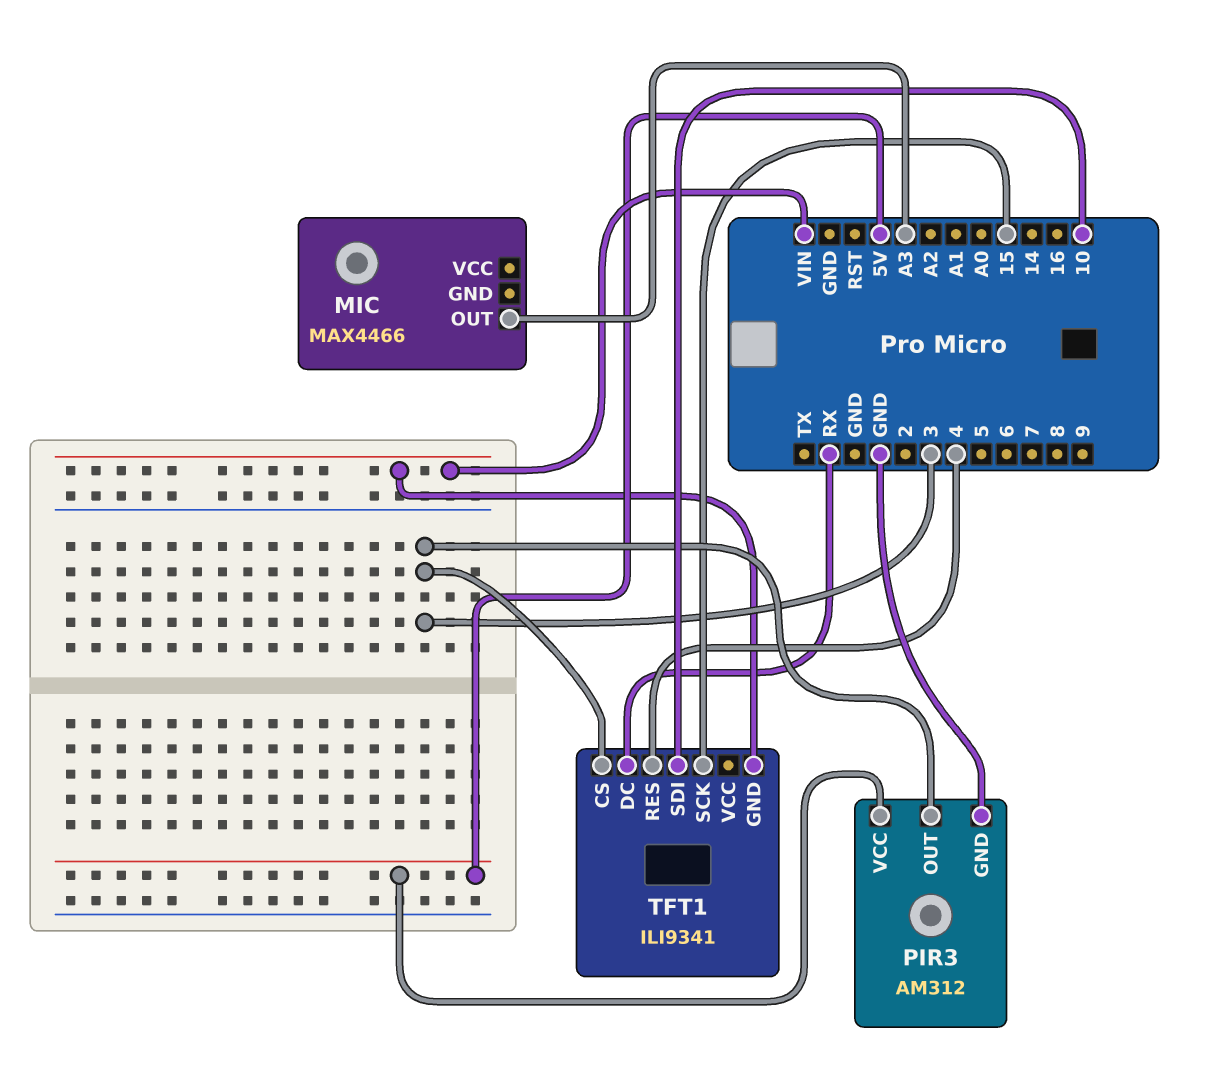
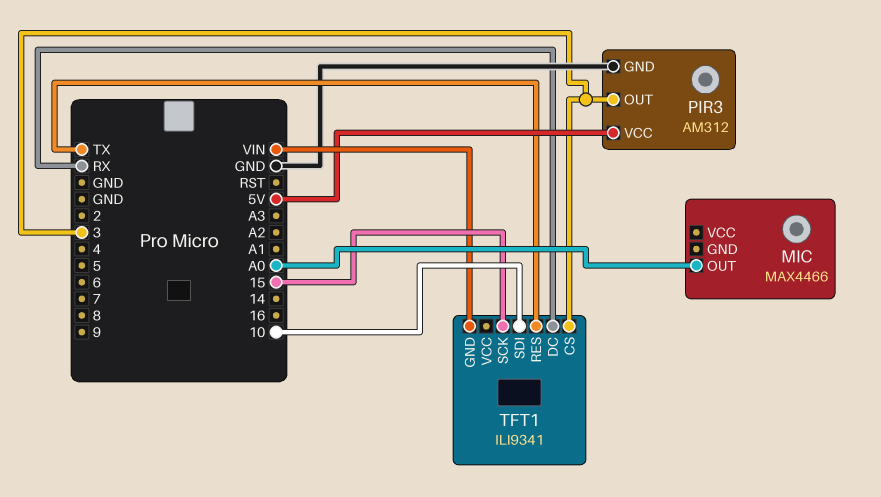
MIC pin OUT: A3 -> A0
TFT1 pin RES: 4 -> TX

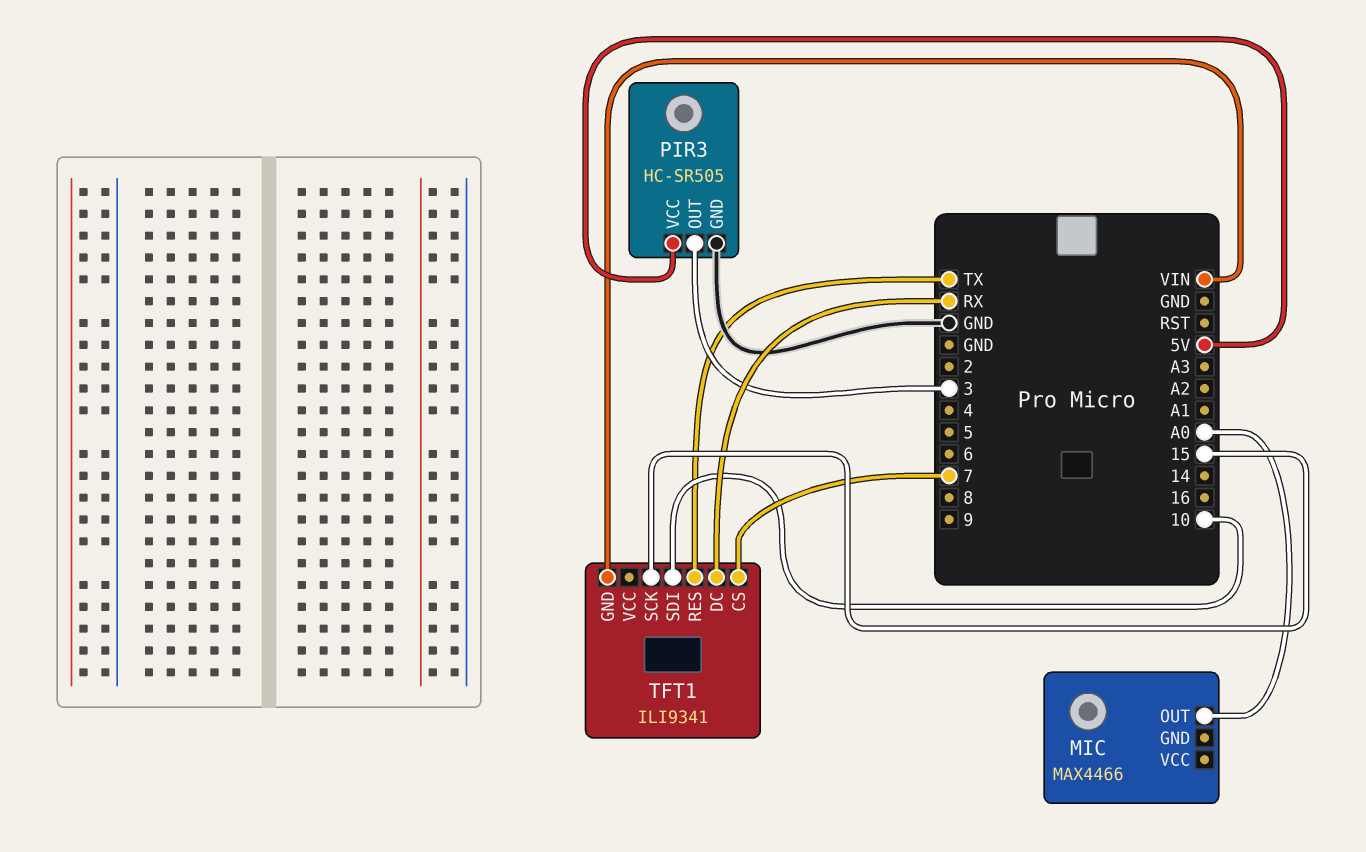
PIR3: AM312 -> HC-SR505
TFT1 pin CS: 3 -> 7

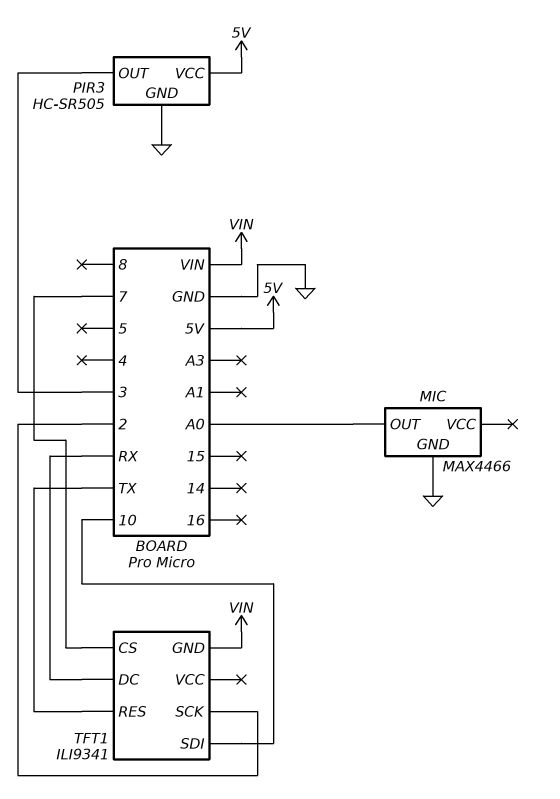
MIC pin GND: none -> GND
TFT1 pin SCK: 15 -> 2

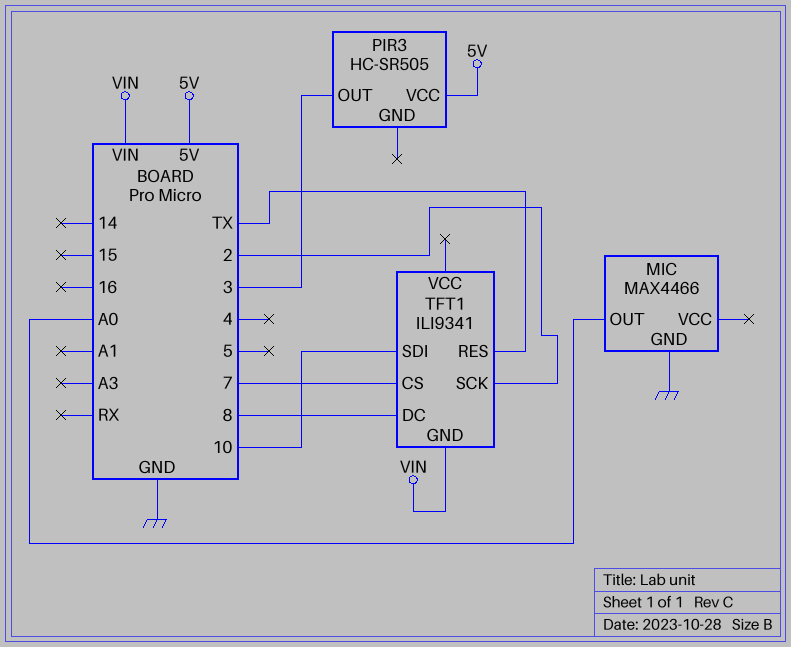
PIR3 pin GND: GND -> none
TFT1 pin DC: RX -> 8

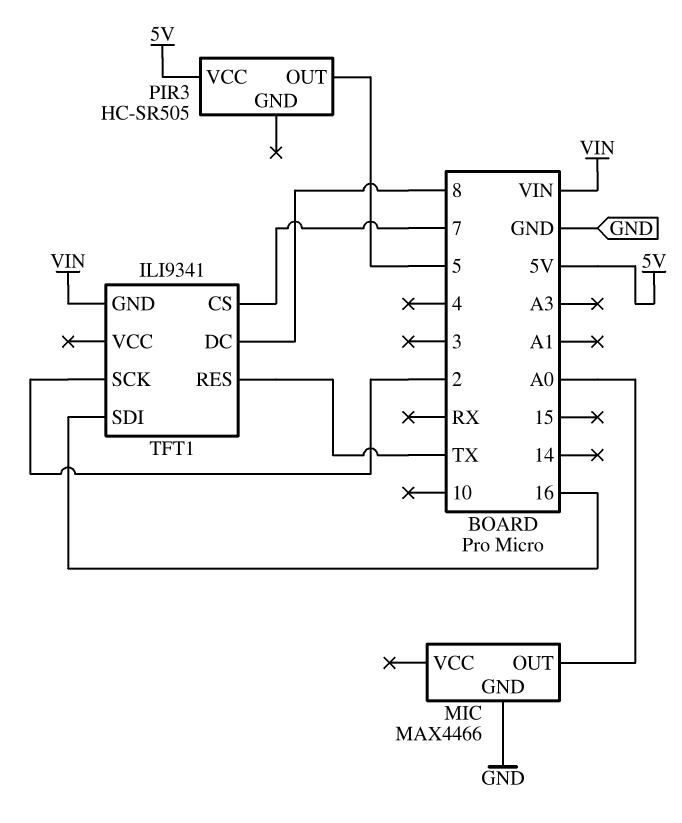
PIR3 pin OUT: 3 -> 5
TFT1 pin SDI: 10 -> 16

